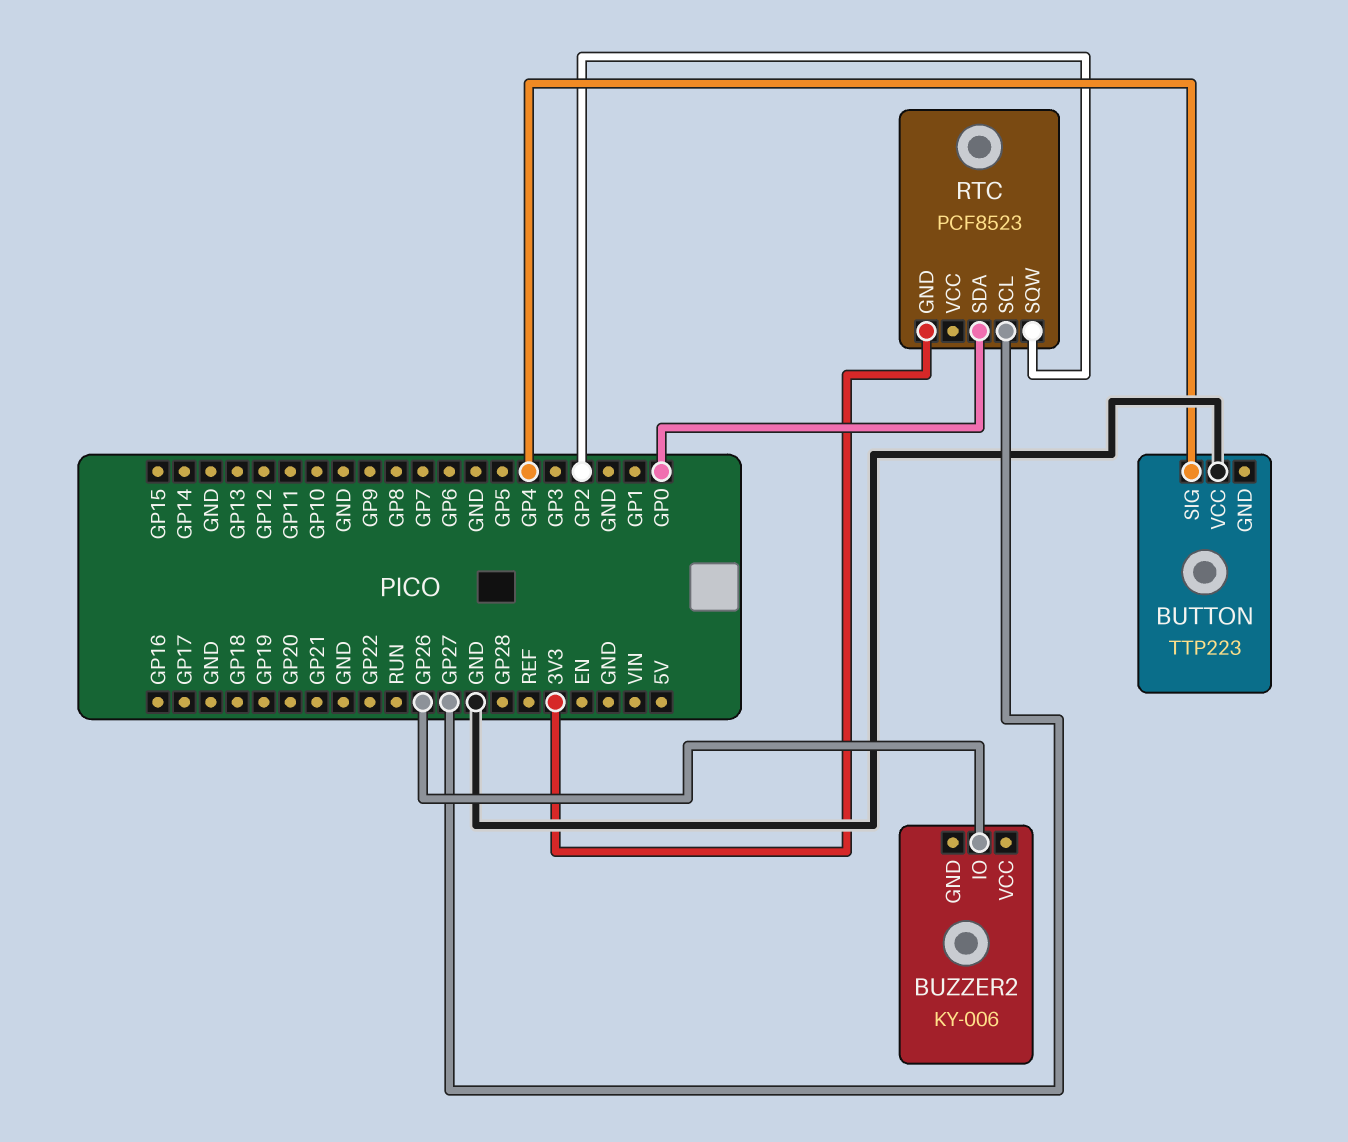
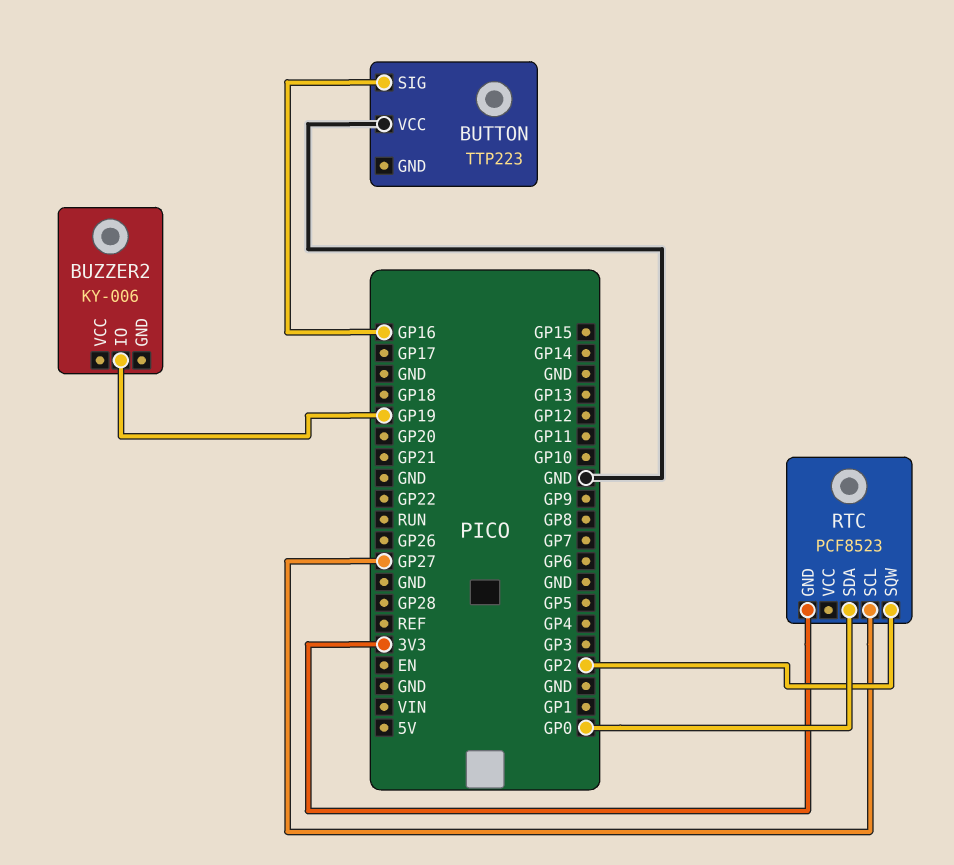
BUTTON pin SIG: GP4 -> GP16
BUZZER2 pin IO: GP26 -> GP19

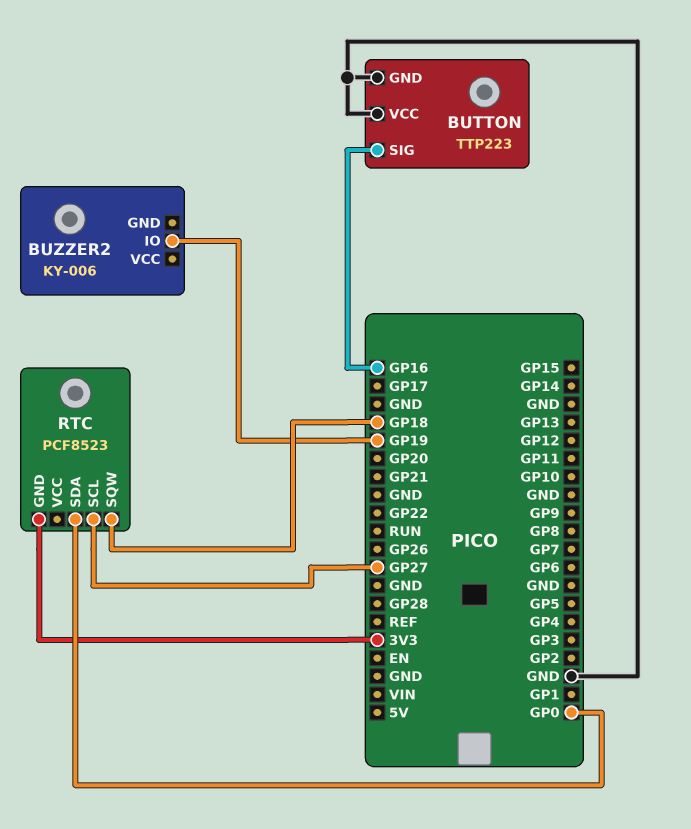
BUTTON pin GND: none -> GND
RTC pin SQW: GP2 -> GP18

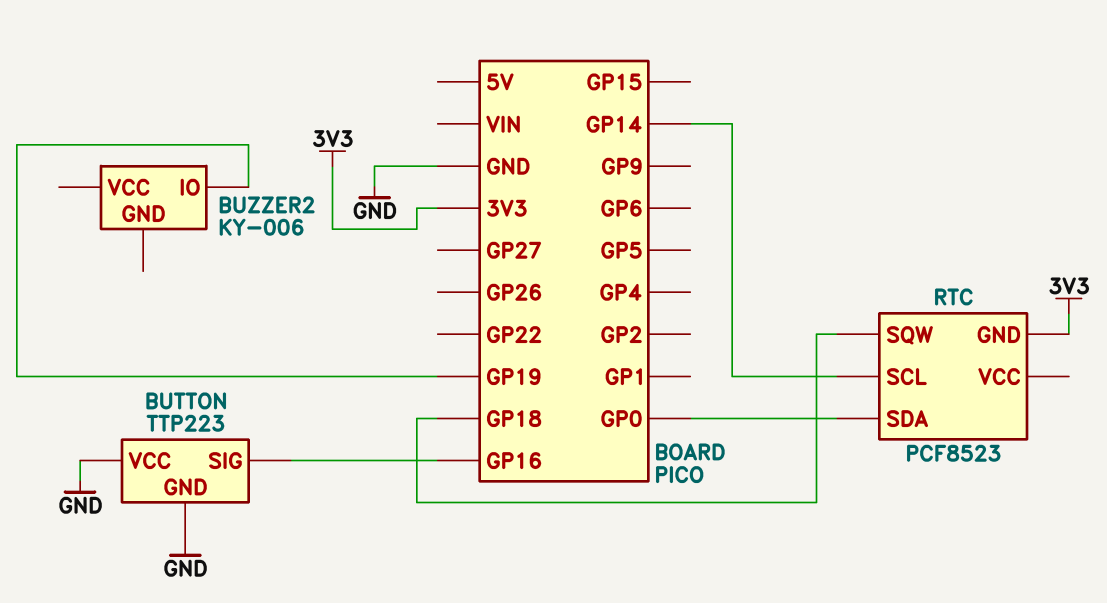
RTC pin SCL: GP27 -> GP14

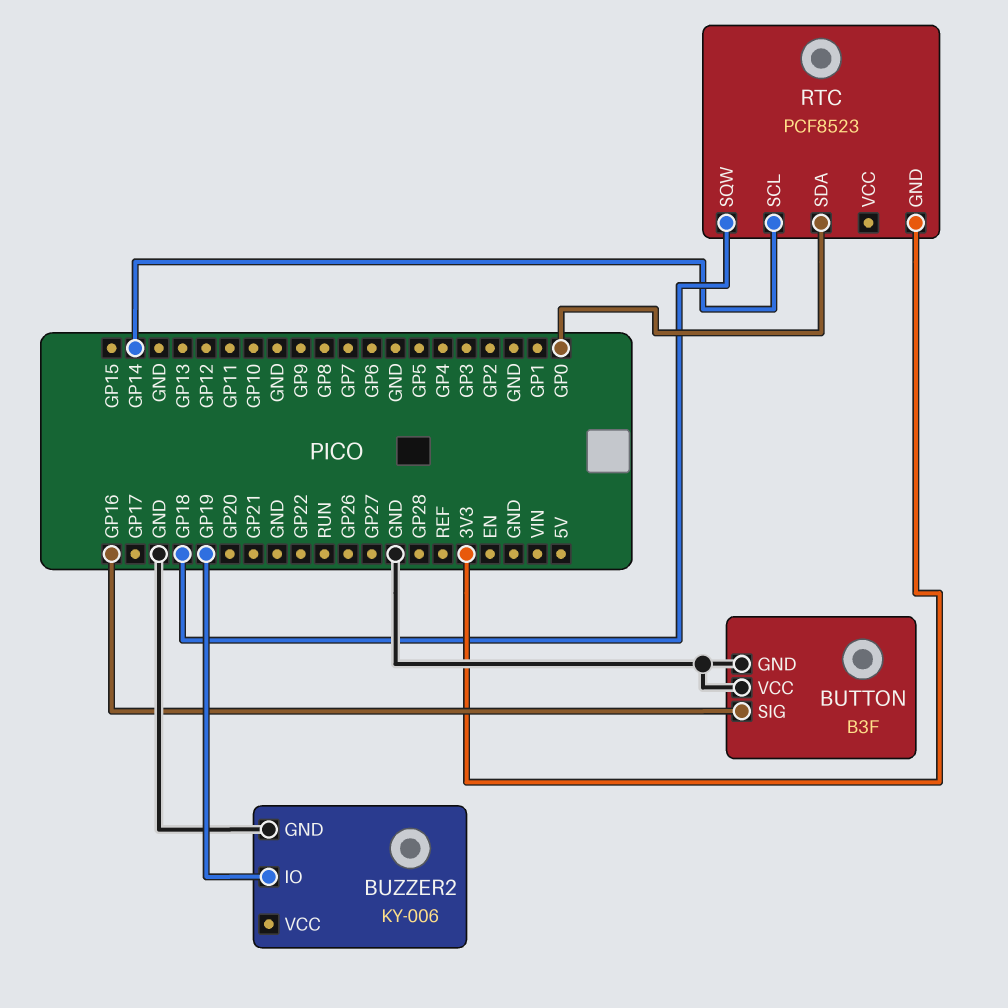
BUTTON: TTP223 -> B3F
BUZZER2 pin GND: none -> GND

